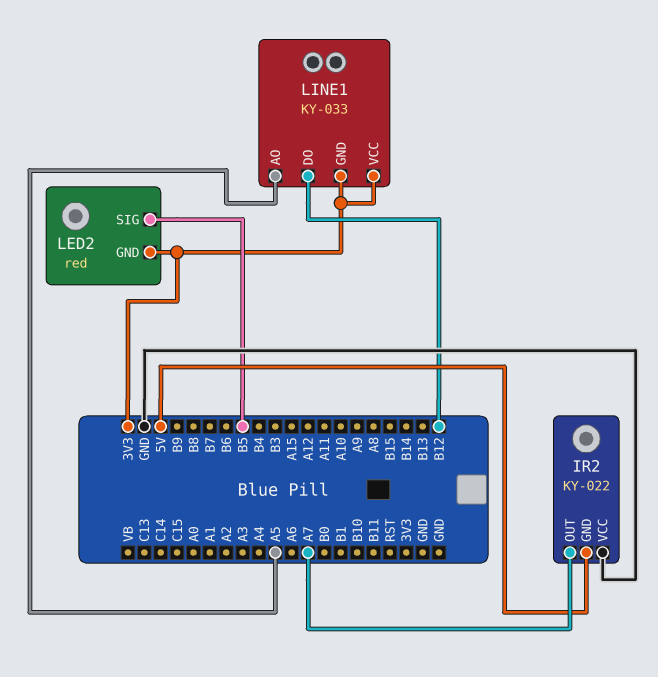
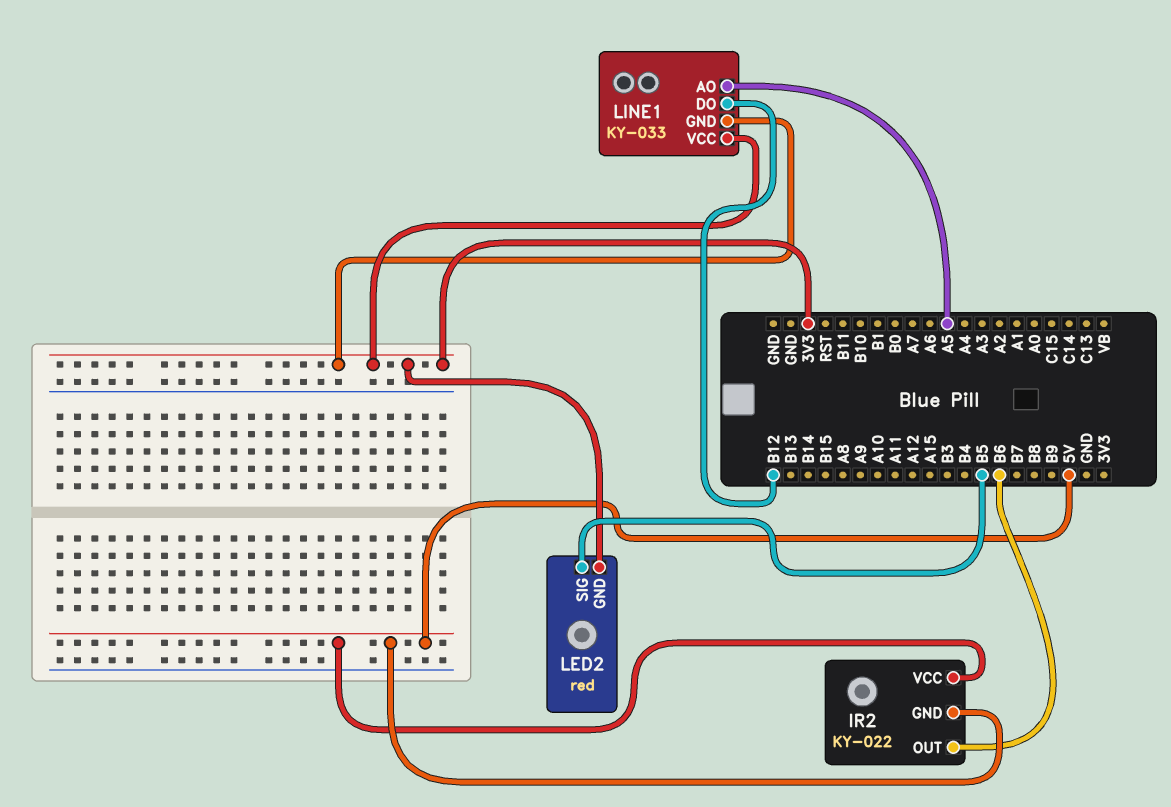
IR2 pin OUT: A7 -> B6
IR2 pin VCC: GND -> 5V

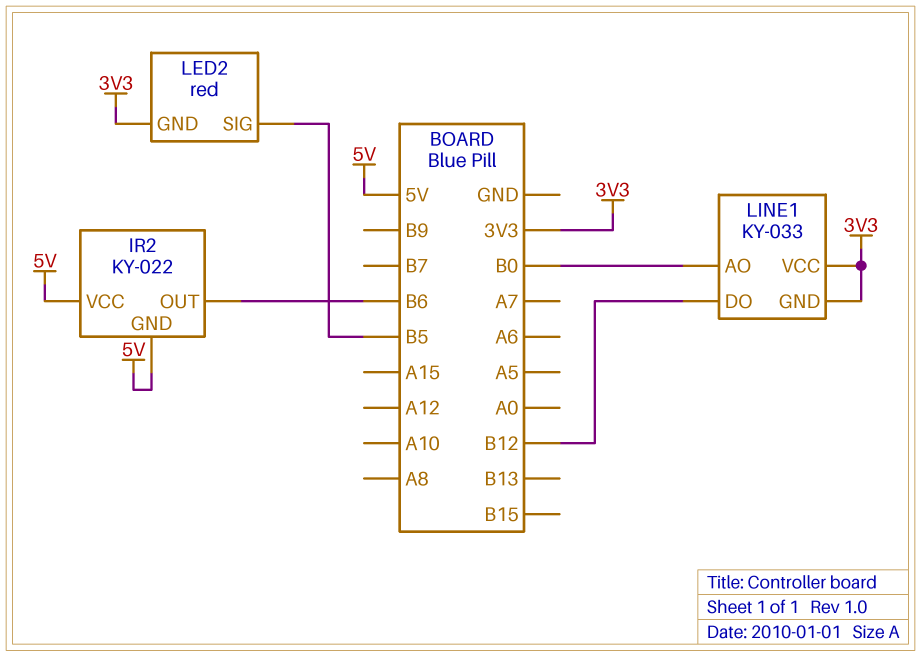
LINE1 pin AO: A5 -> B0

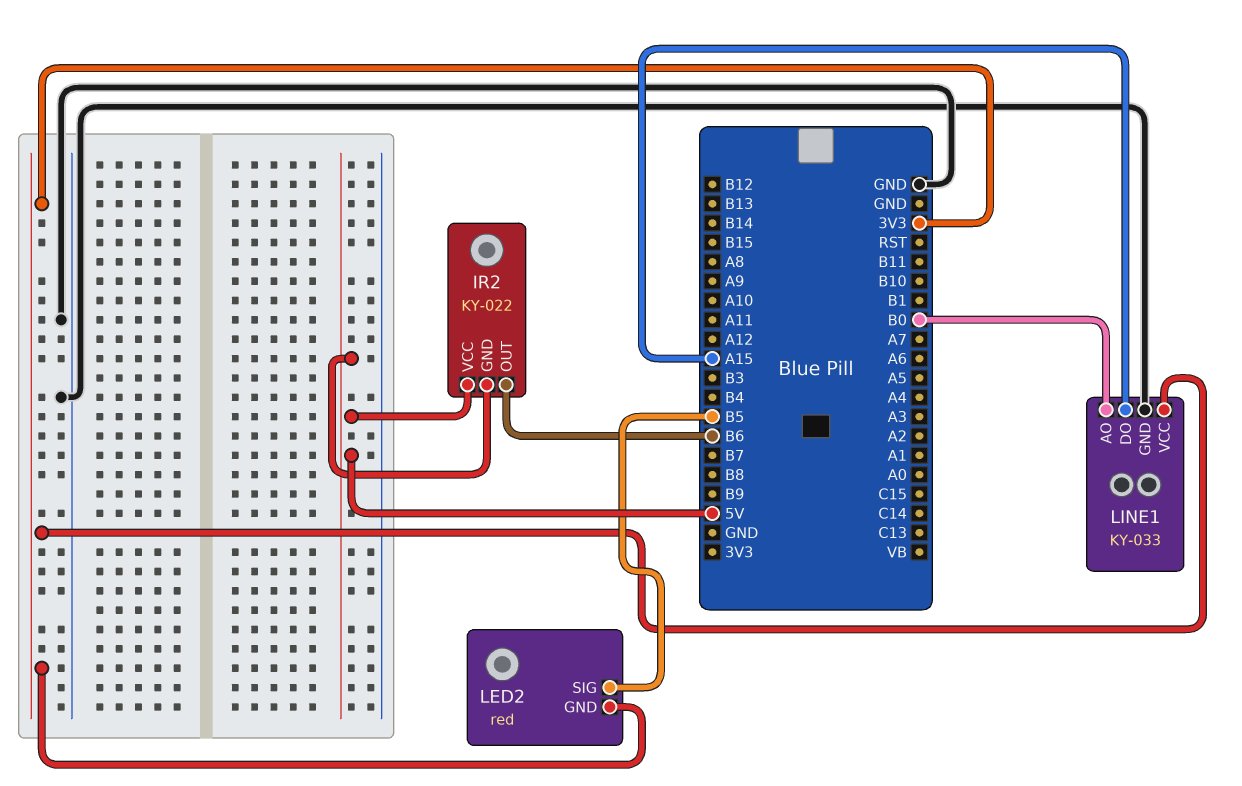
LINE1 pin DO: B12 -> A15
LINE1 pin GND: 3V3 -> GND

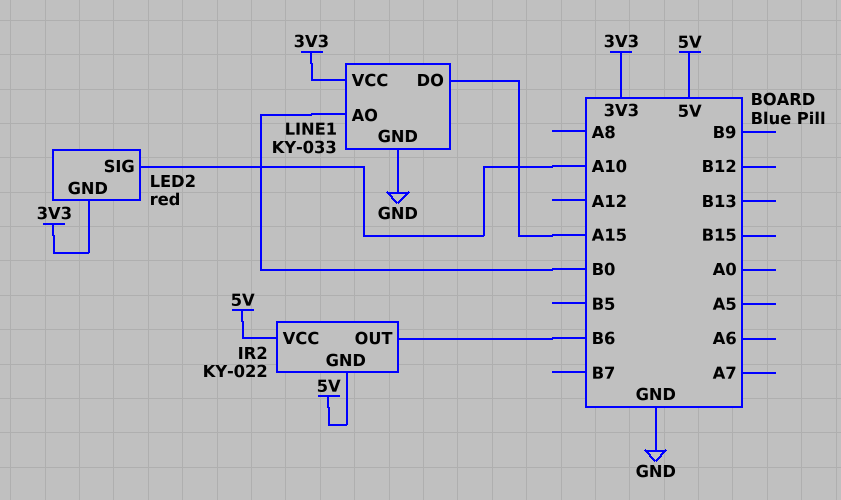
LED2 pin SIG: B5 -> A10

